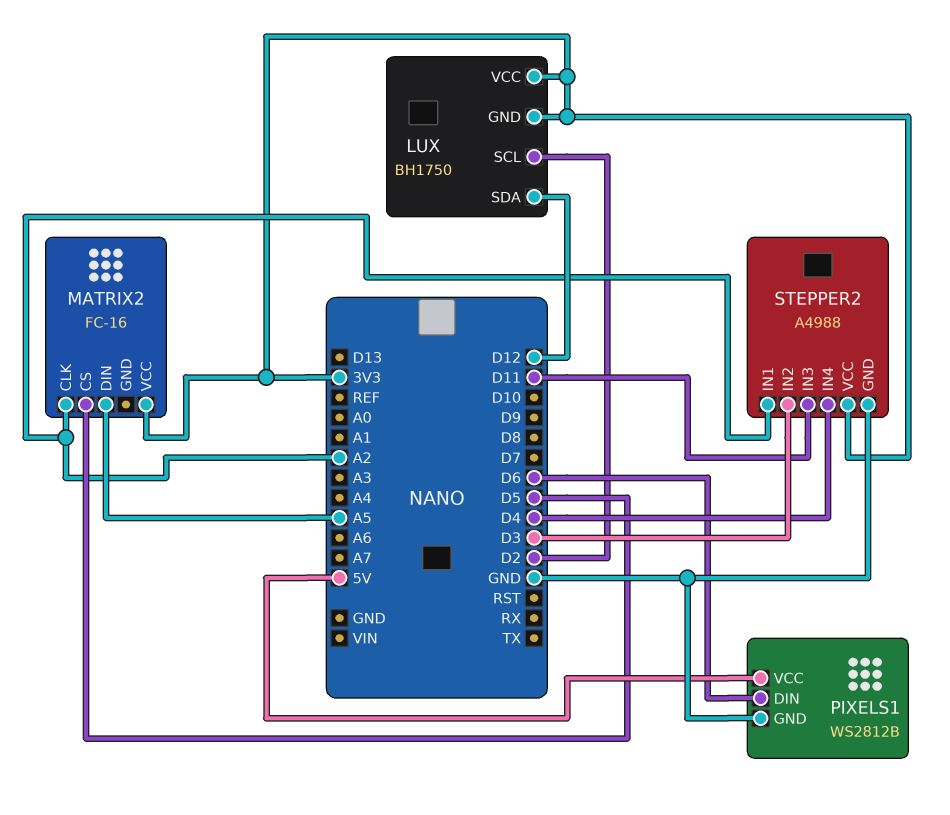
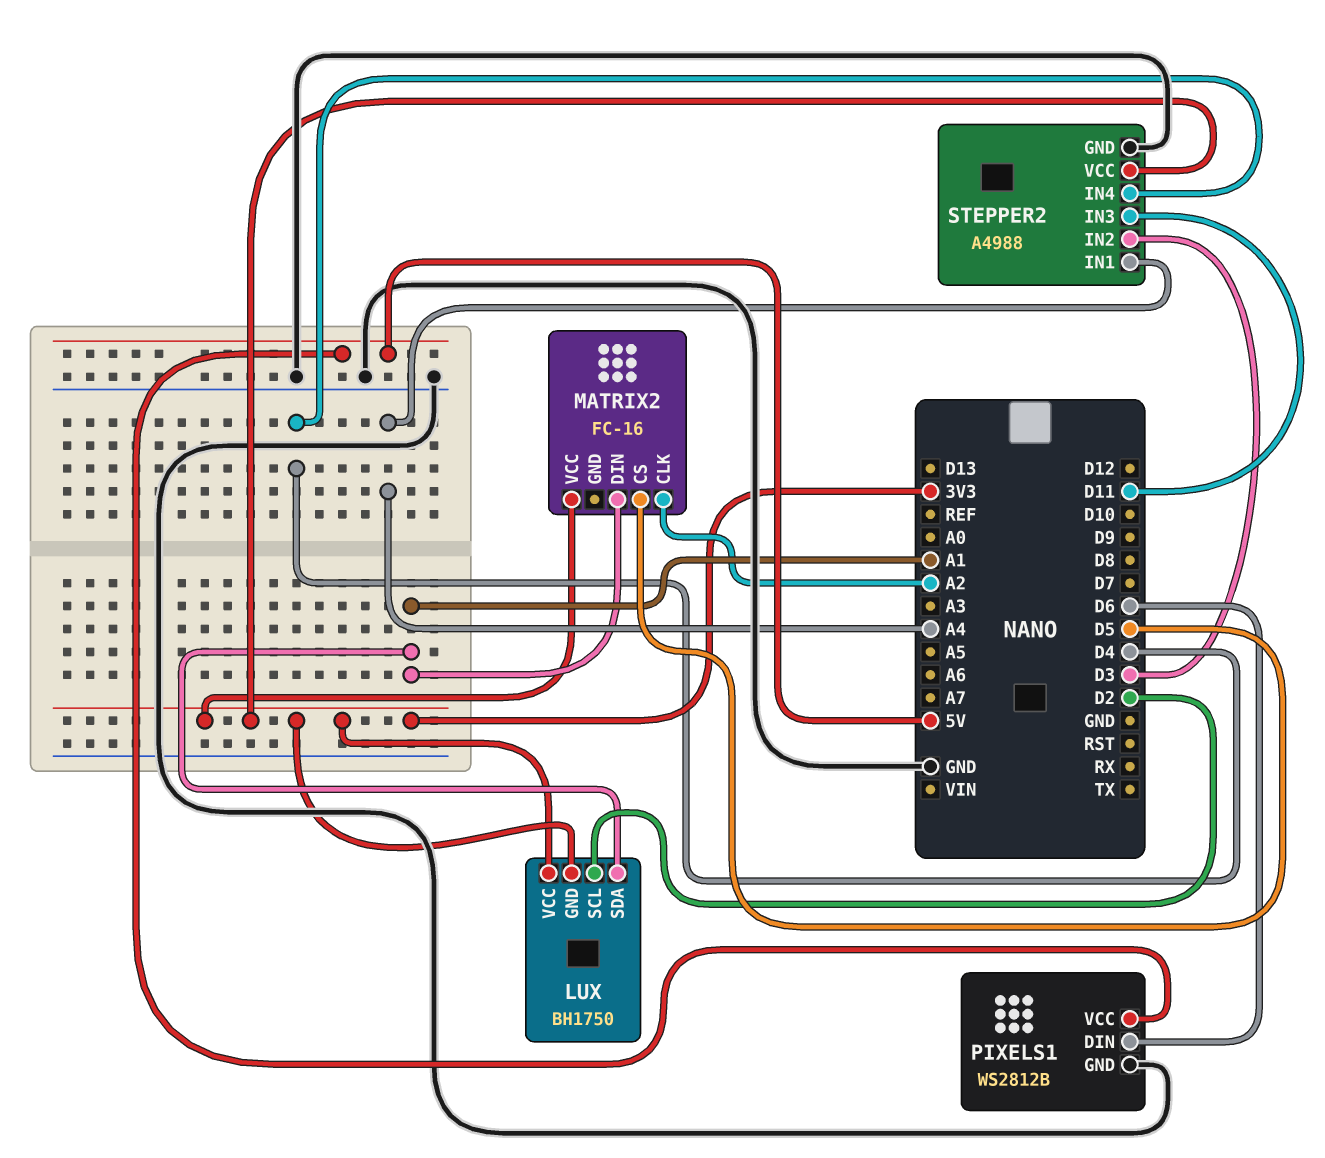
LUX pin SDA: D12 -> A1
MATRIX2 pin DIN: A5 -> A1
STEPPER2 pin IN1: A2 -> A4

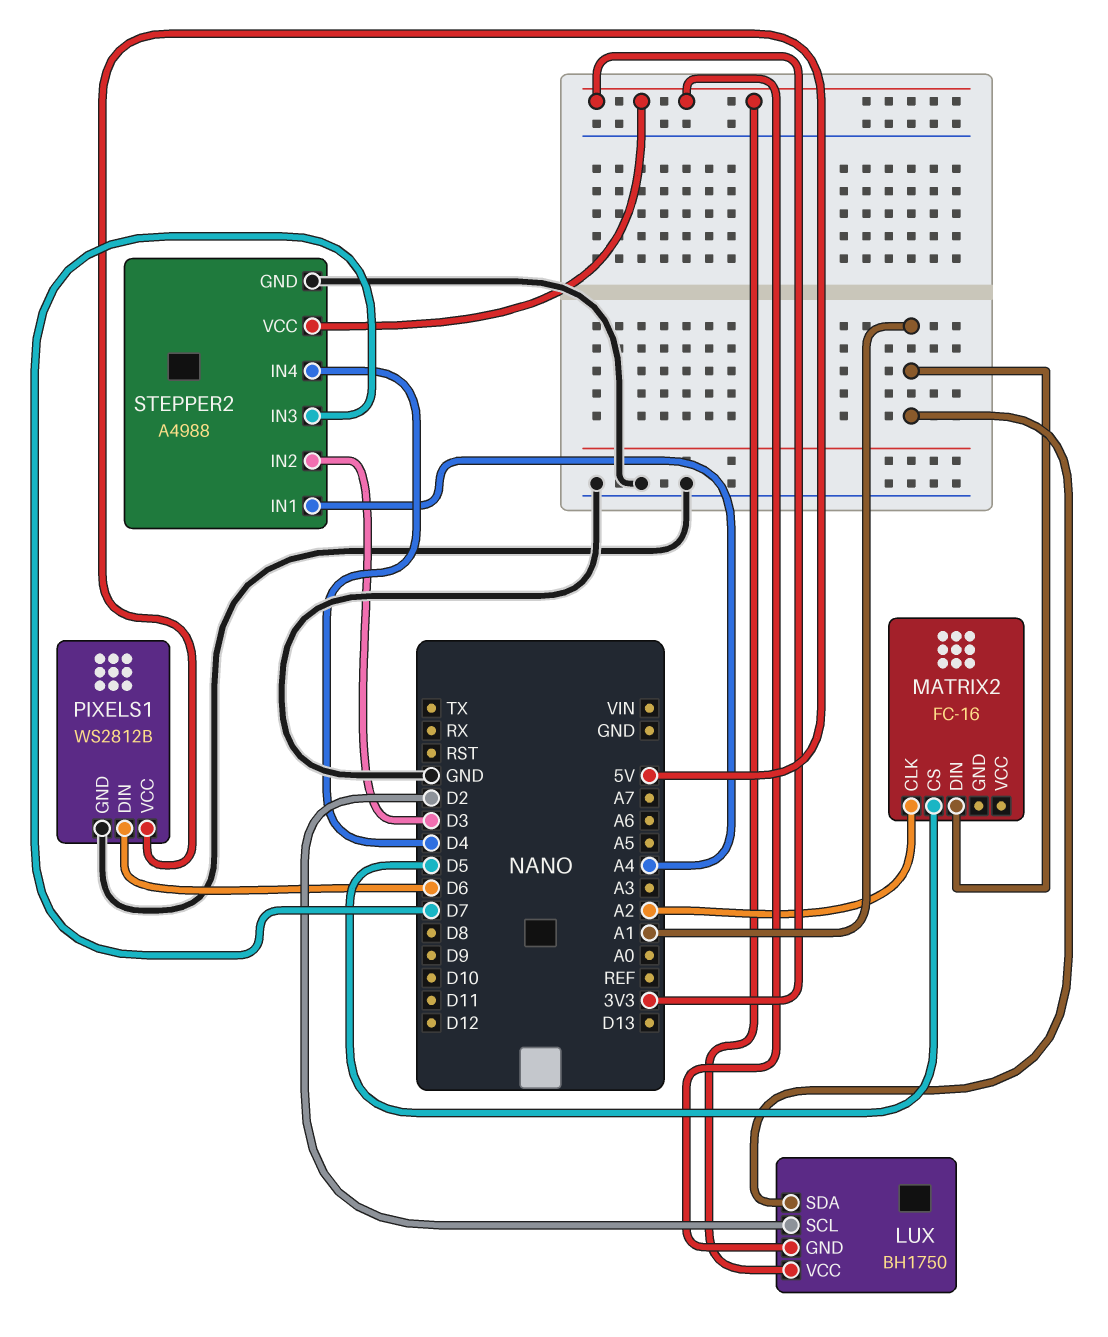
MATRIX2 pin VCC: 3V3 -> none
STEPPER2 pin IN3: D11 -> D7

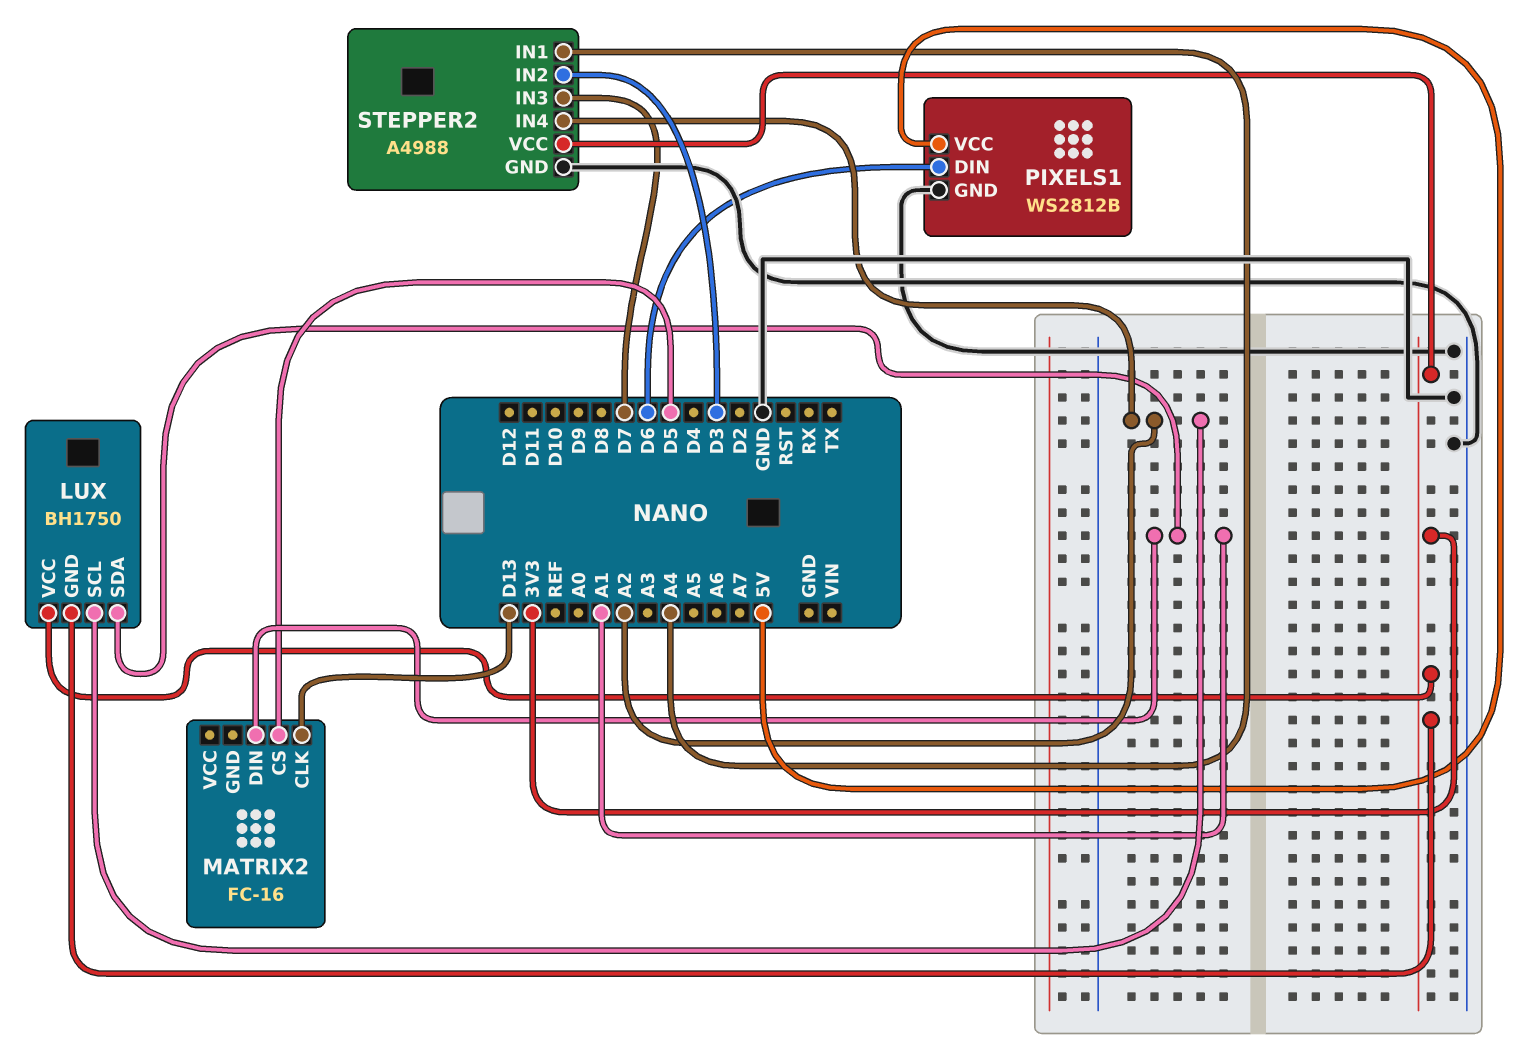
LUX pin SCL: D2 -> A2
MATRIX2 pin CLK: A2 -> D13
STEPPER2 pin IN4: D4 -> A2

